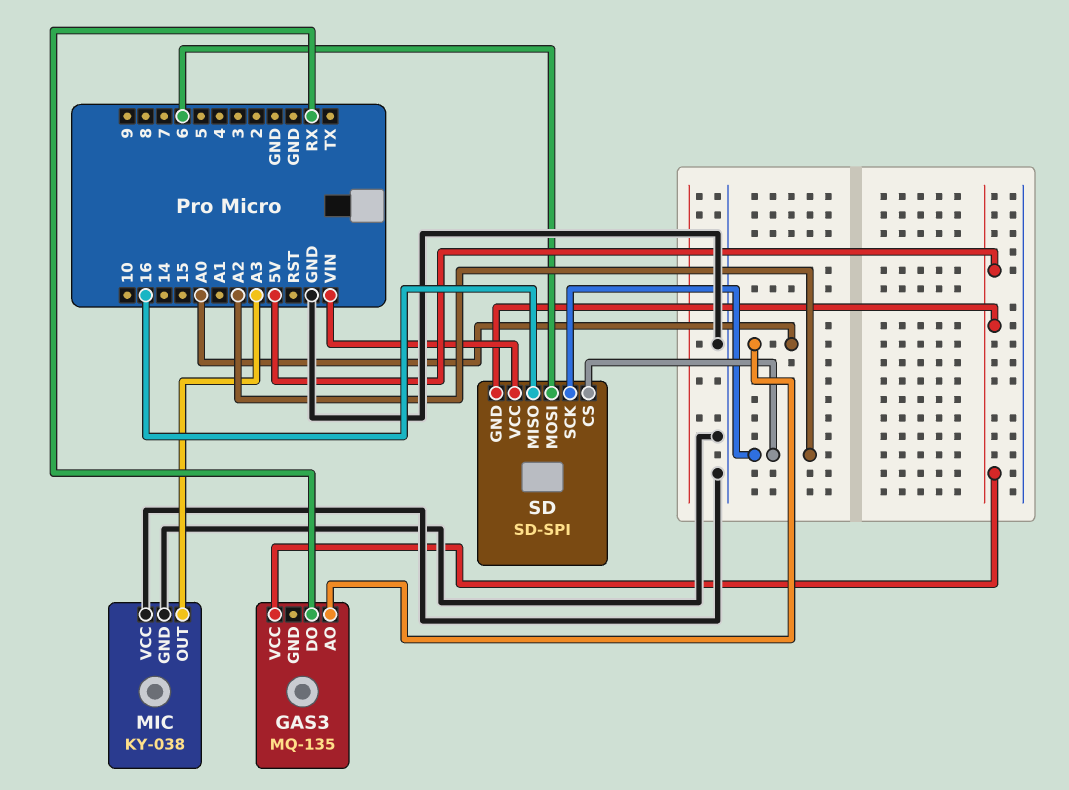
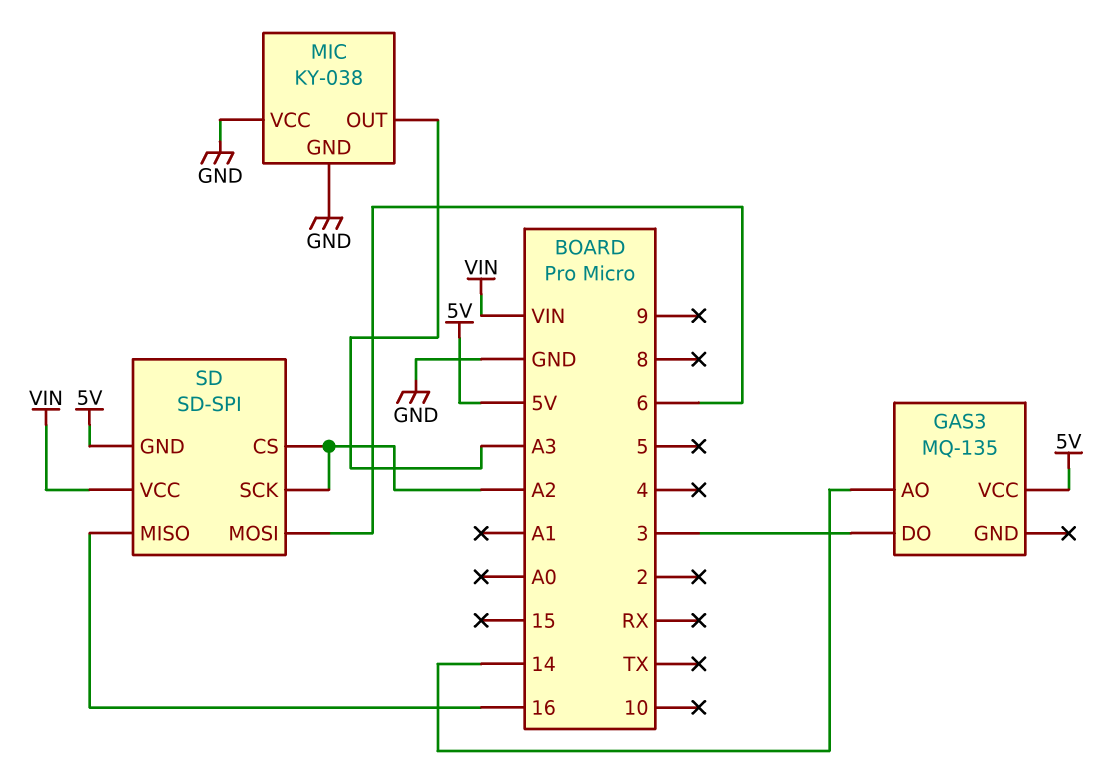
GAS3 pin AO: A0 -> 14
GAS3 pin DO: RX -> 3

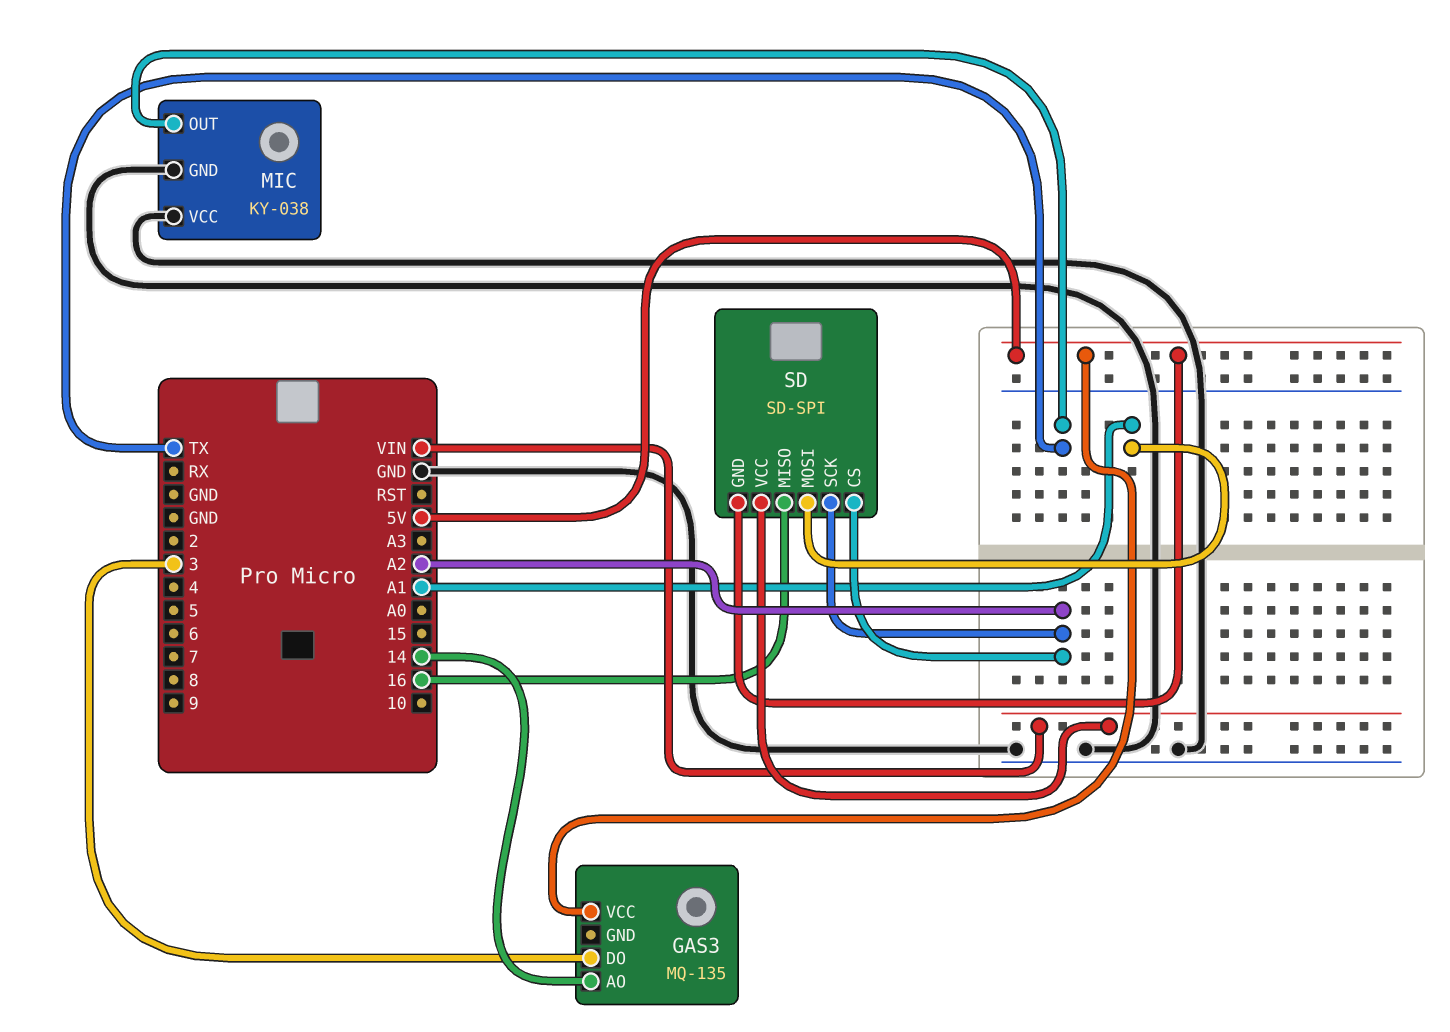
MIC pin OUT: A3 -> TX
SD pin MOSI: 6 -> A1

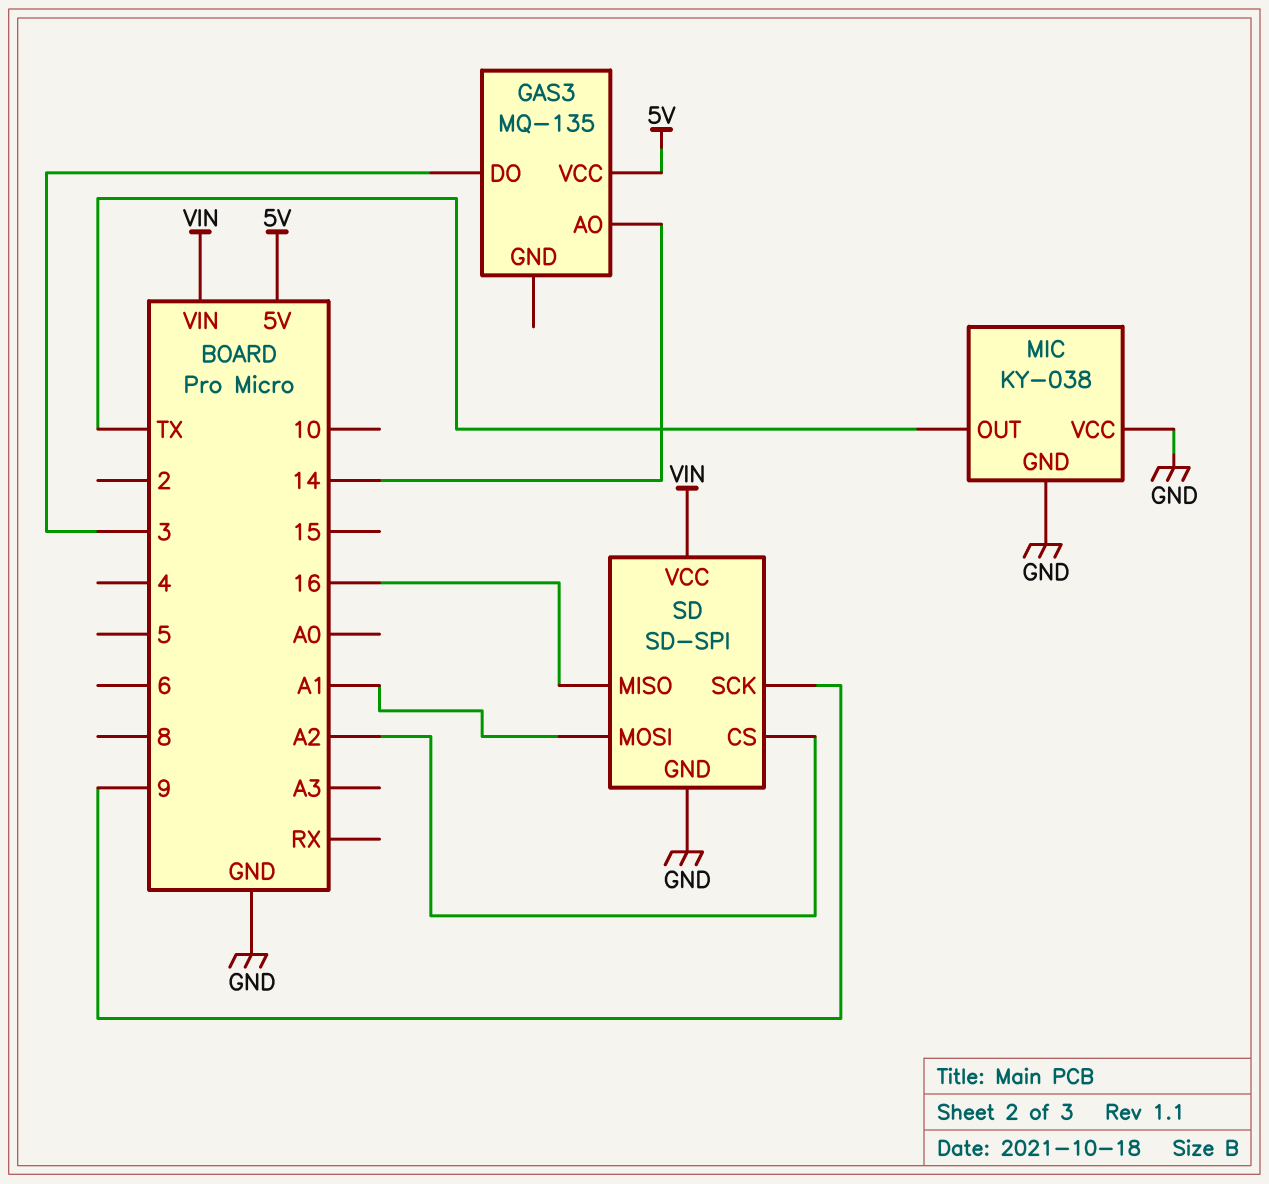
SD pin GND: 5V -> GND
SD pin SCK: A2 -> 9

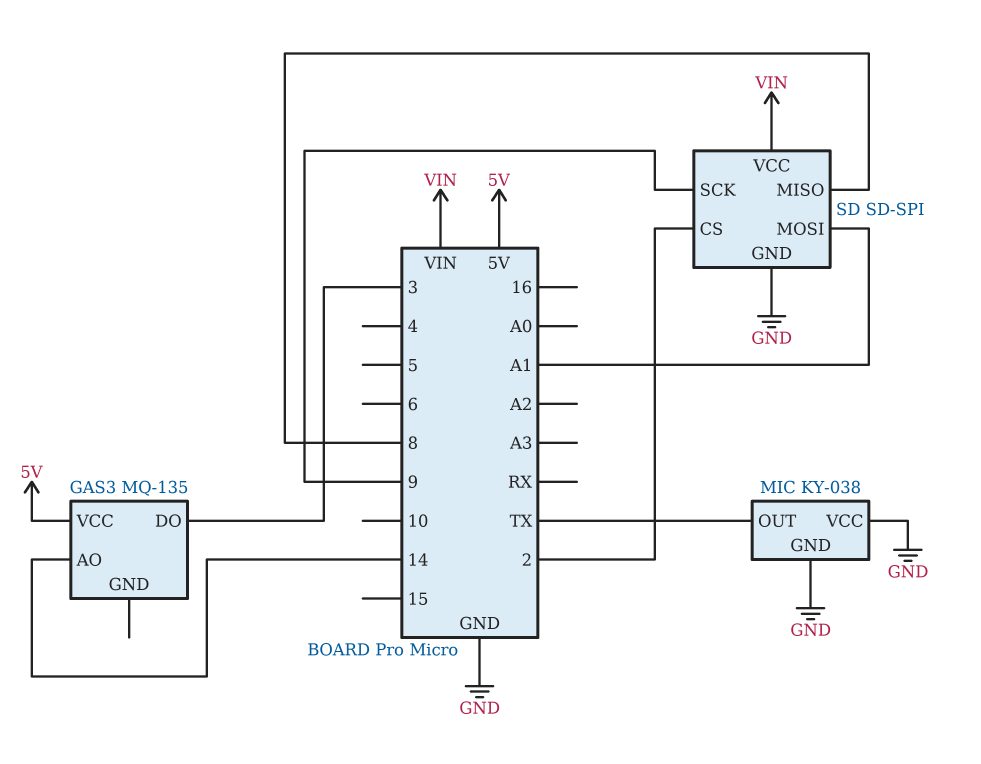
SD pin CS: A2 -> 2
SD pin MISO: 16 -> 8

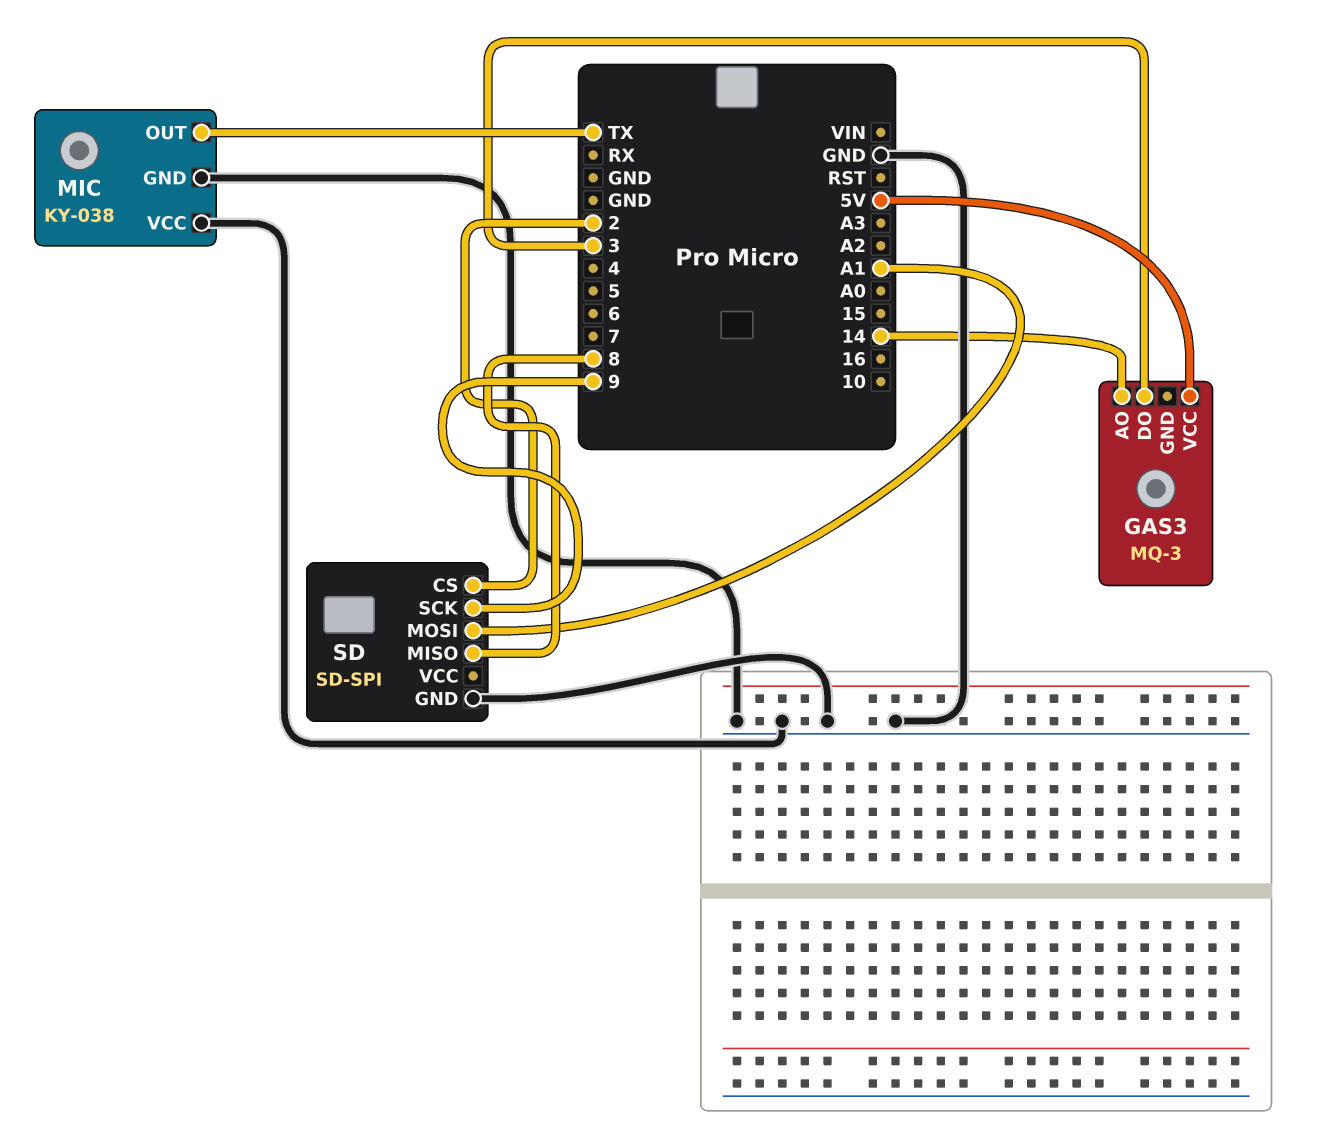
GAS3: MQ-135 -> MQ-3
SD pin VCC: VIN -> none

